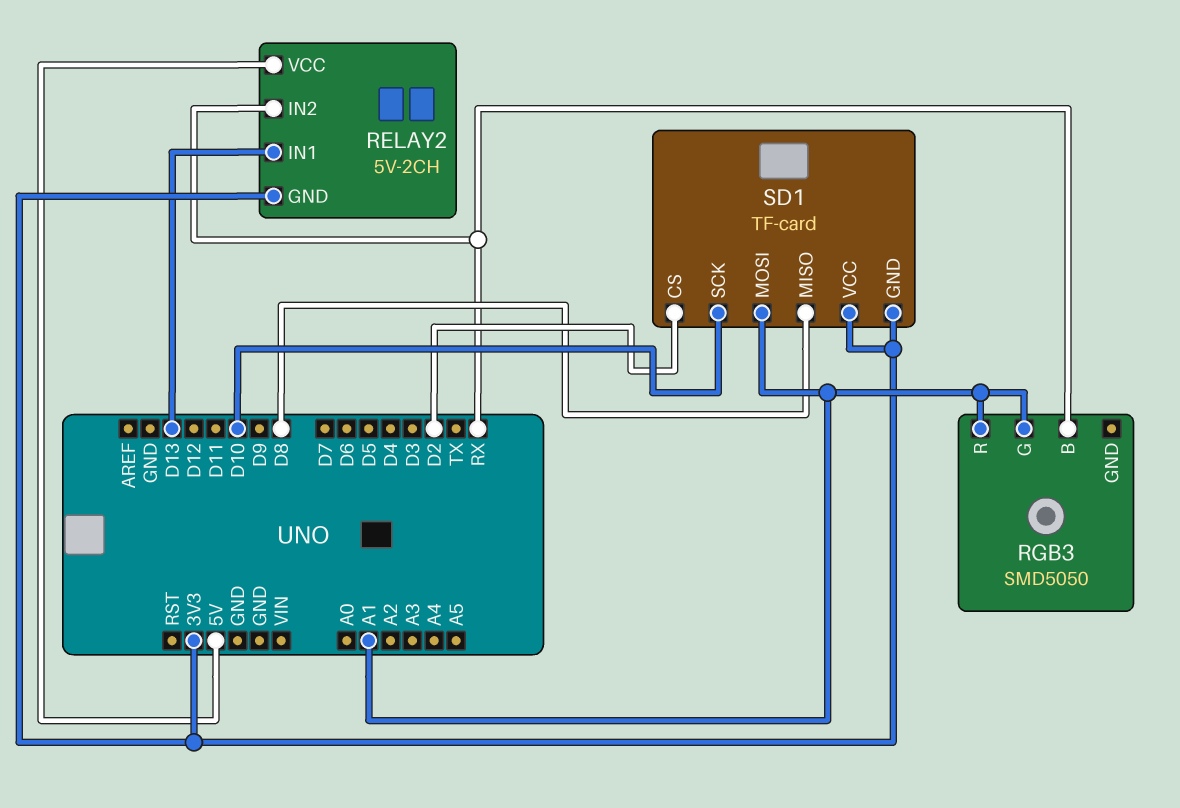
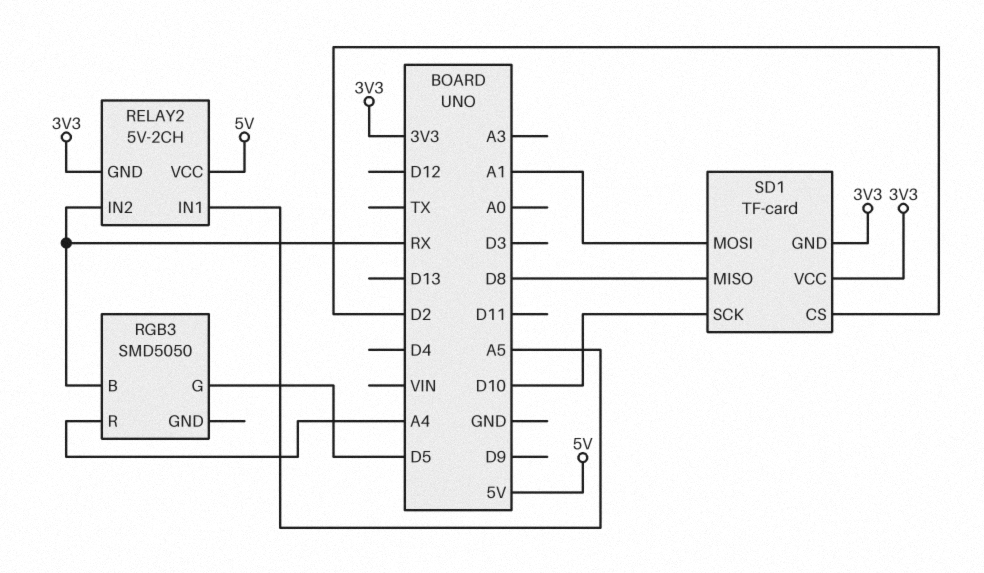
RELAY2 pin IN1: D13 -> A5
RGB3 pin G: A1 -> D5
RGB3 pin R: A1 -> A4

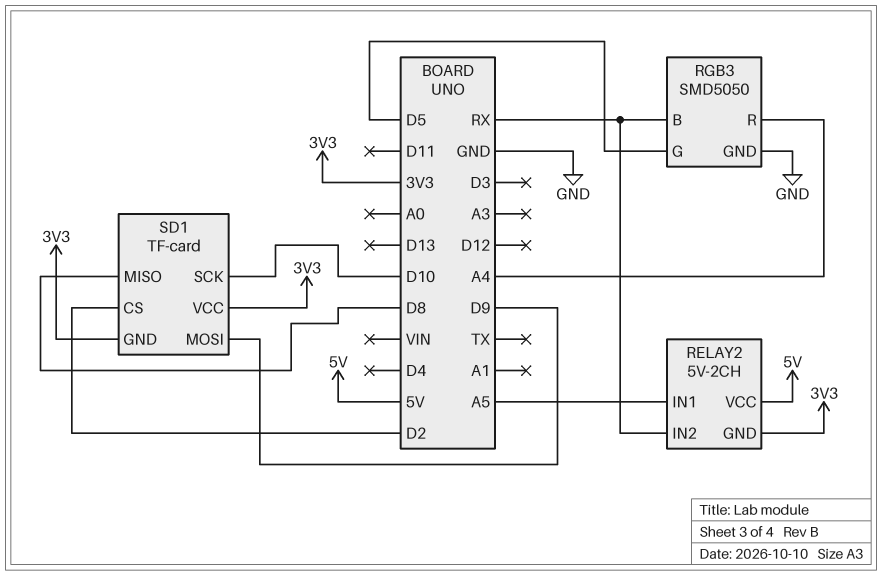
RGB3 pin GND: none -> GND
SD1 pin MOSI: A1 -> D9

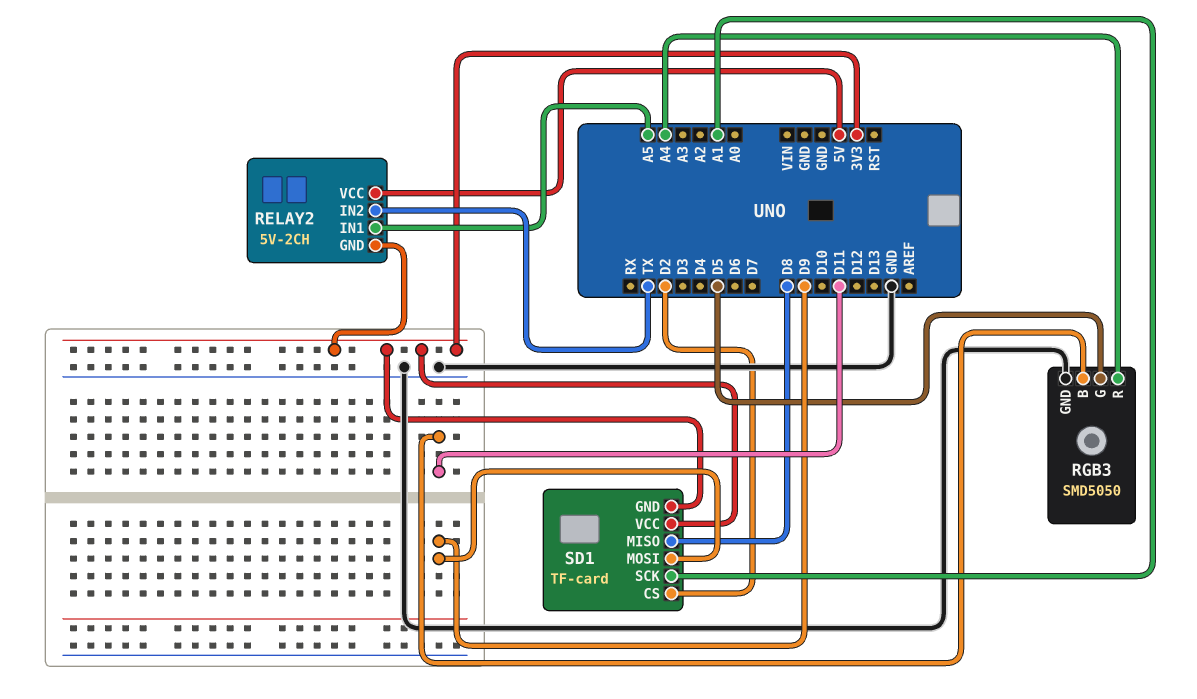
RELAY2 pin IN2: RX -> TX
RGB3 pin B: RX -> D11
SD1 pin SCK: D10 -> A1

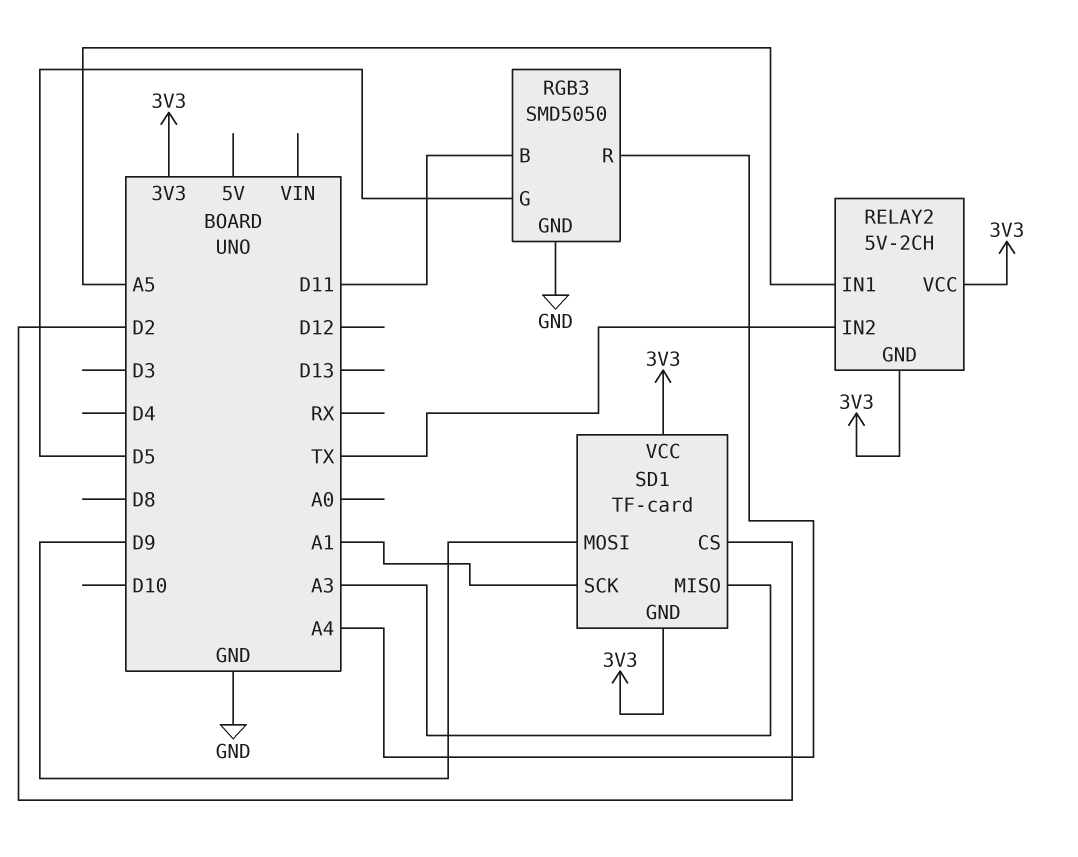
RELAY2 pin VCC: 5V -> 3V3
SD1 pin MISO: D8 -> A3

